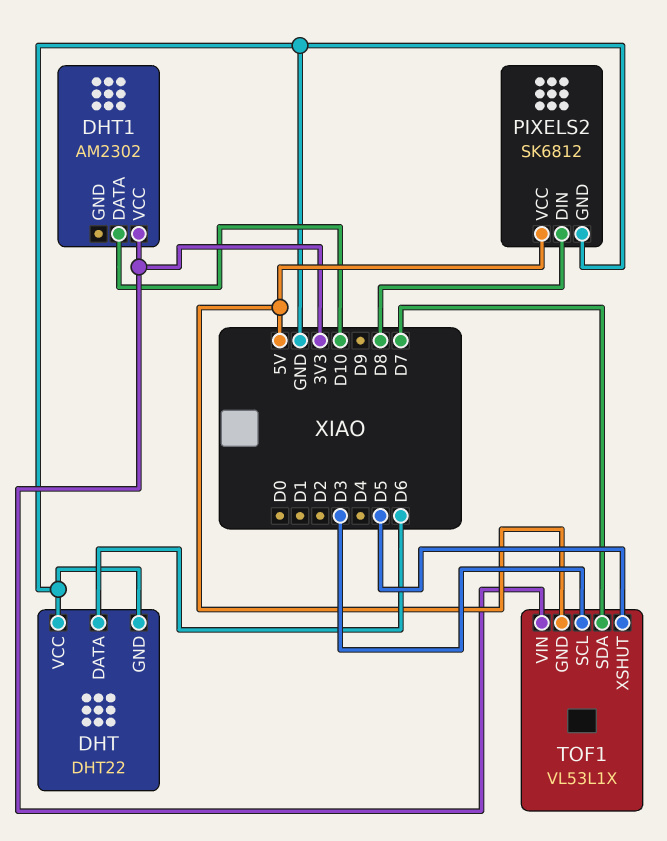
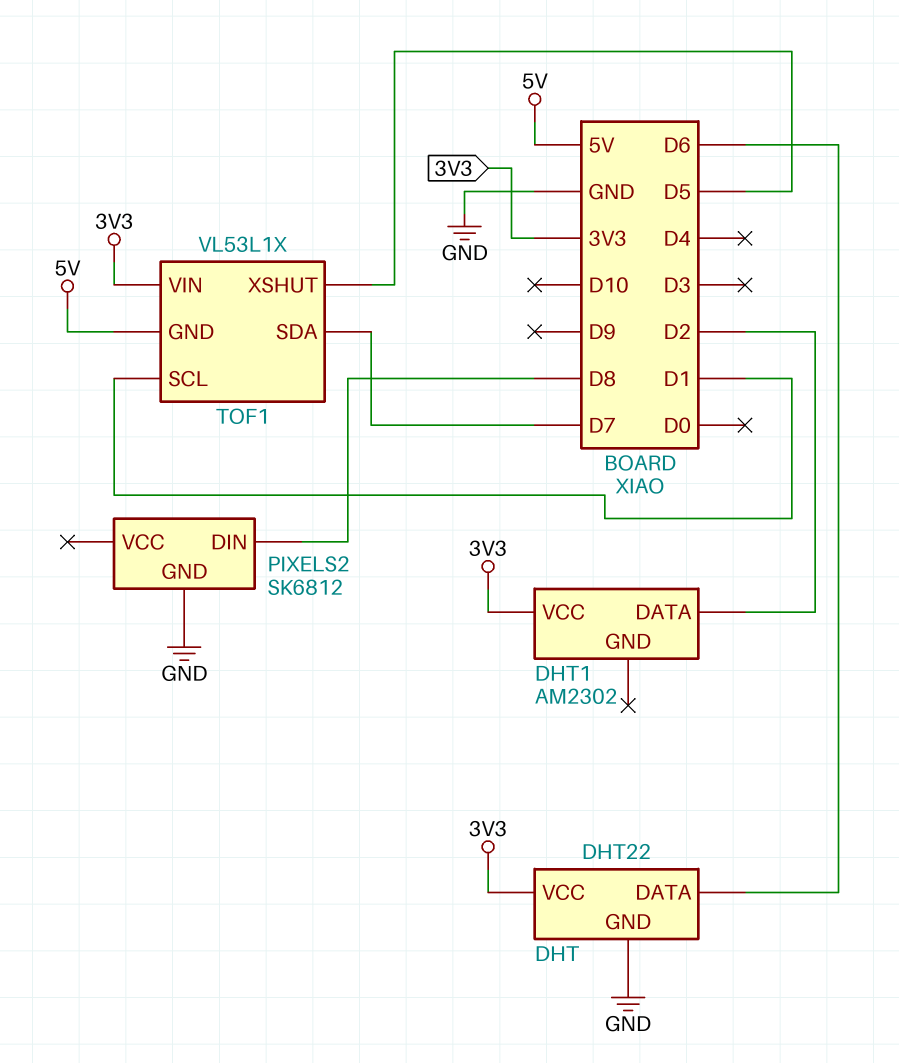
DHT pin VCC: GND -> 3V3
DHT1 pin DATA: D10 -> D2
PIXELS2 pin VCC: 5V -> none
TOF1 pin SCL: D3 -> D1

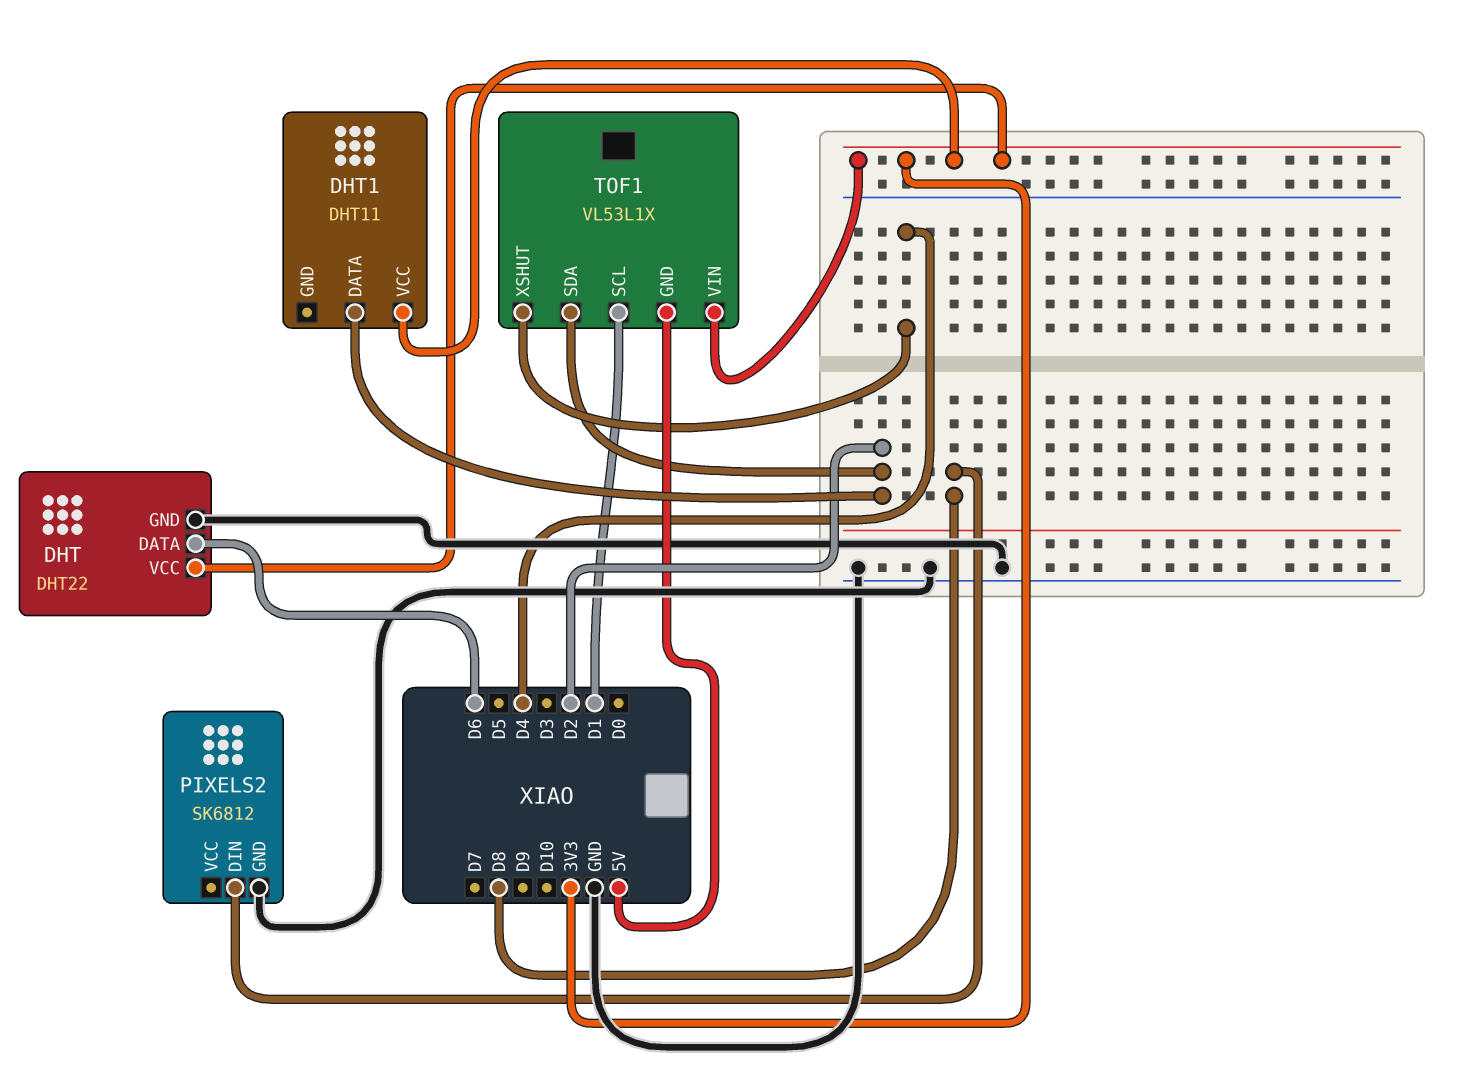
DHT1: AM2302 -> DHT11
TOF1 pin SDA: D7 -> D2
TOF1 pin XSHUT: D5 -> D4

